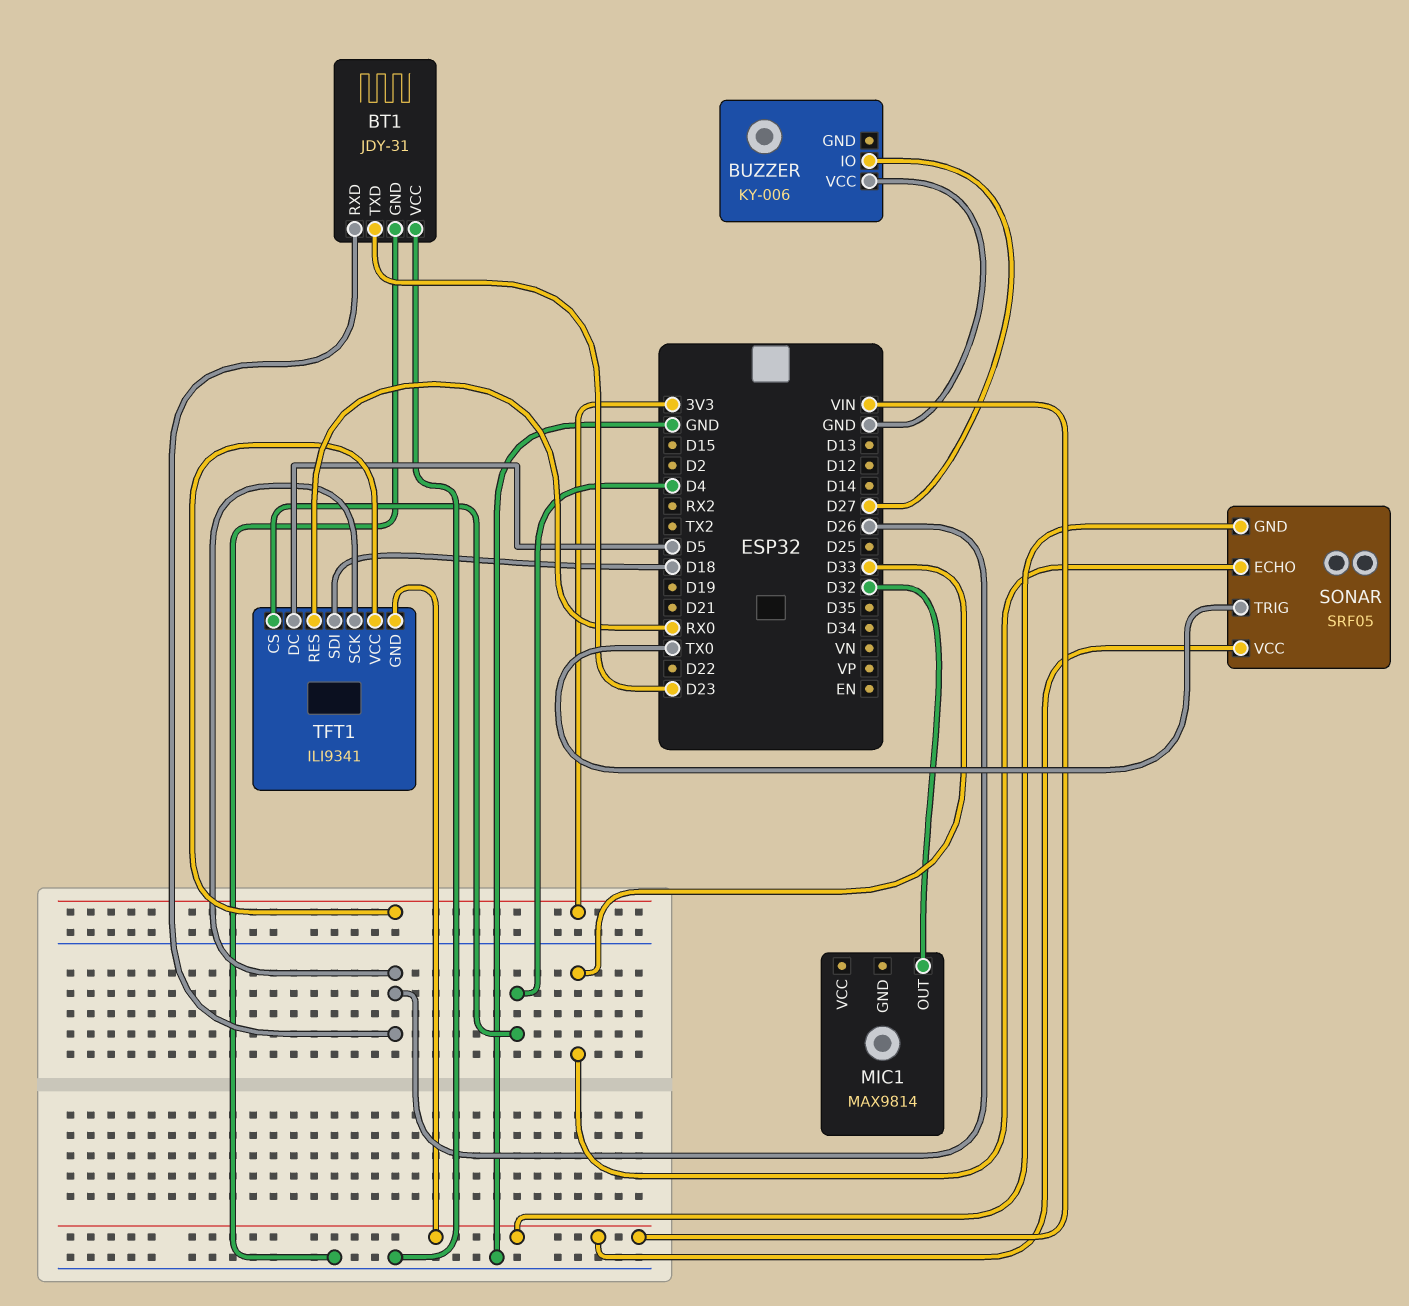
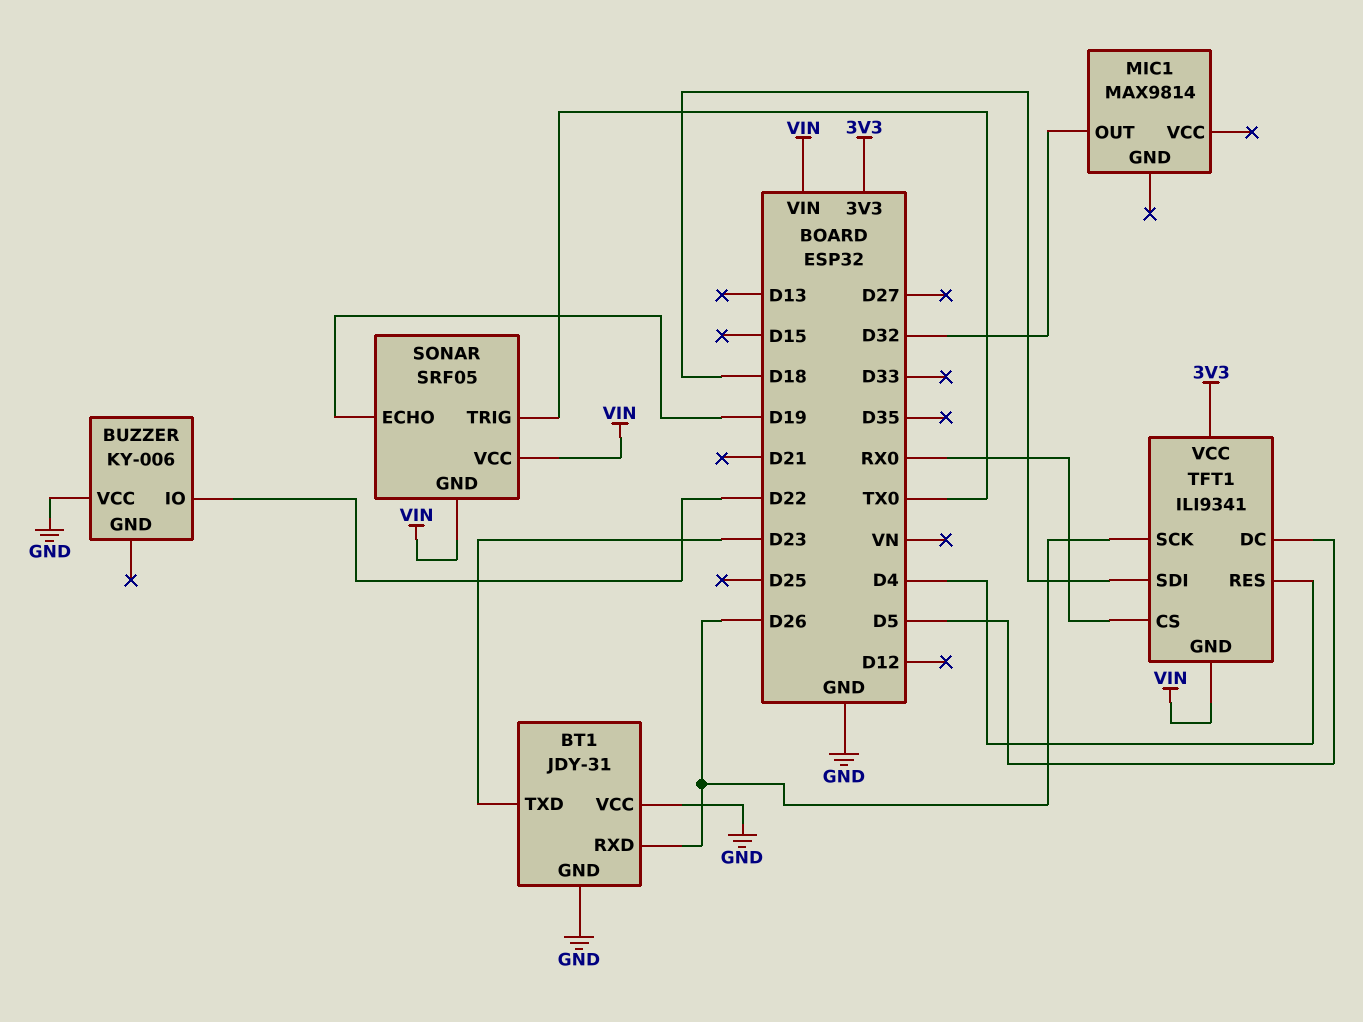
BUZZER pin IO: D27 -> D22
SONAR pin ECHO: D33 -> D19
TFT1 pin CS: D4 -> RX0
TFT1 pin RES: RX0 -> D4

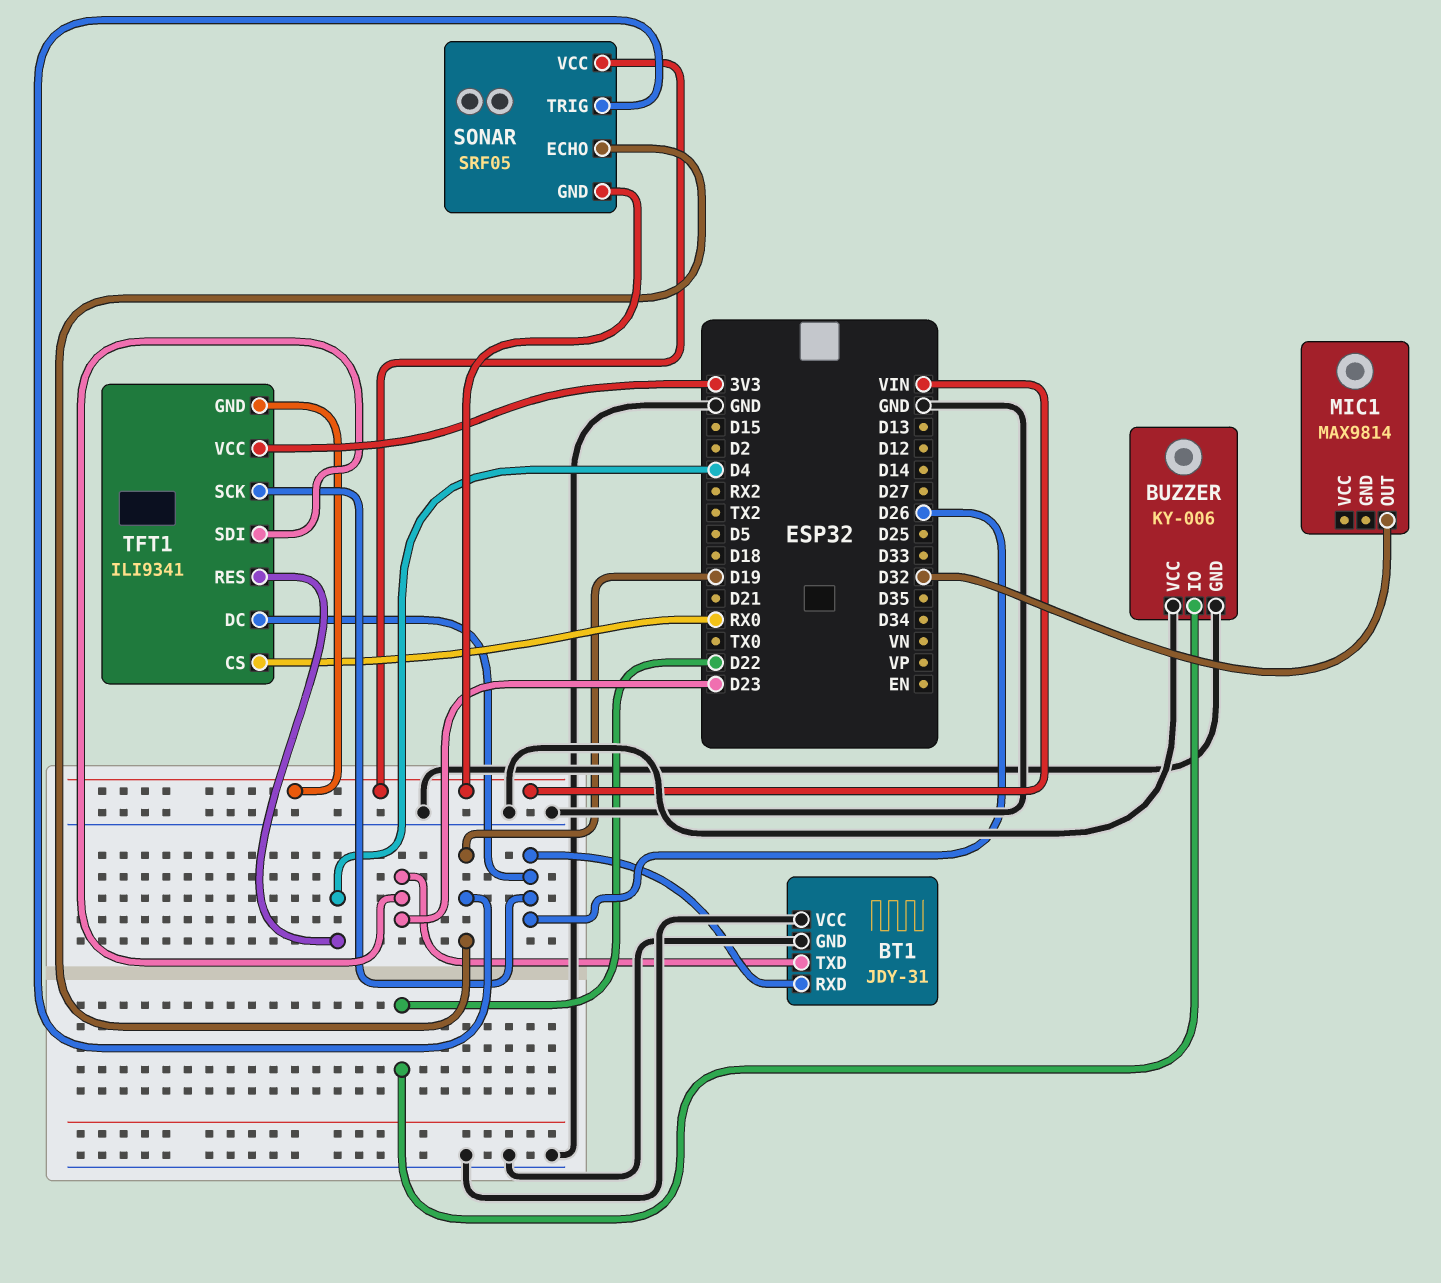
BUZZER pin GND: none -> GND
SONAR pin TRIG: TX0 -> D19
TFT1 pin DC: D5 -> D26
TFT1 pin SDI: D18 -> D23

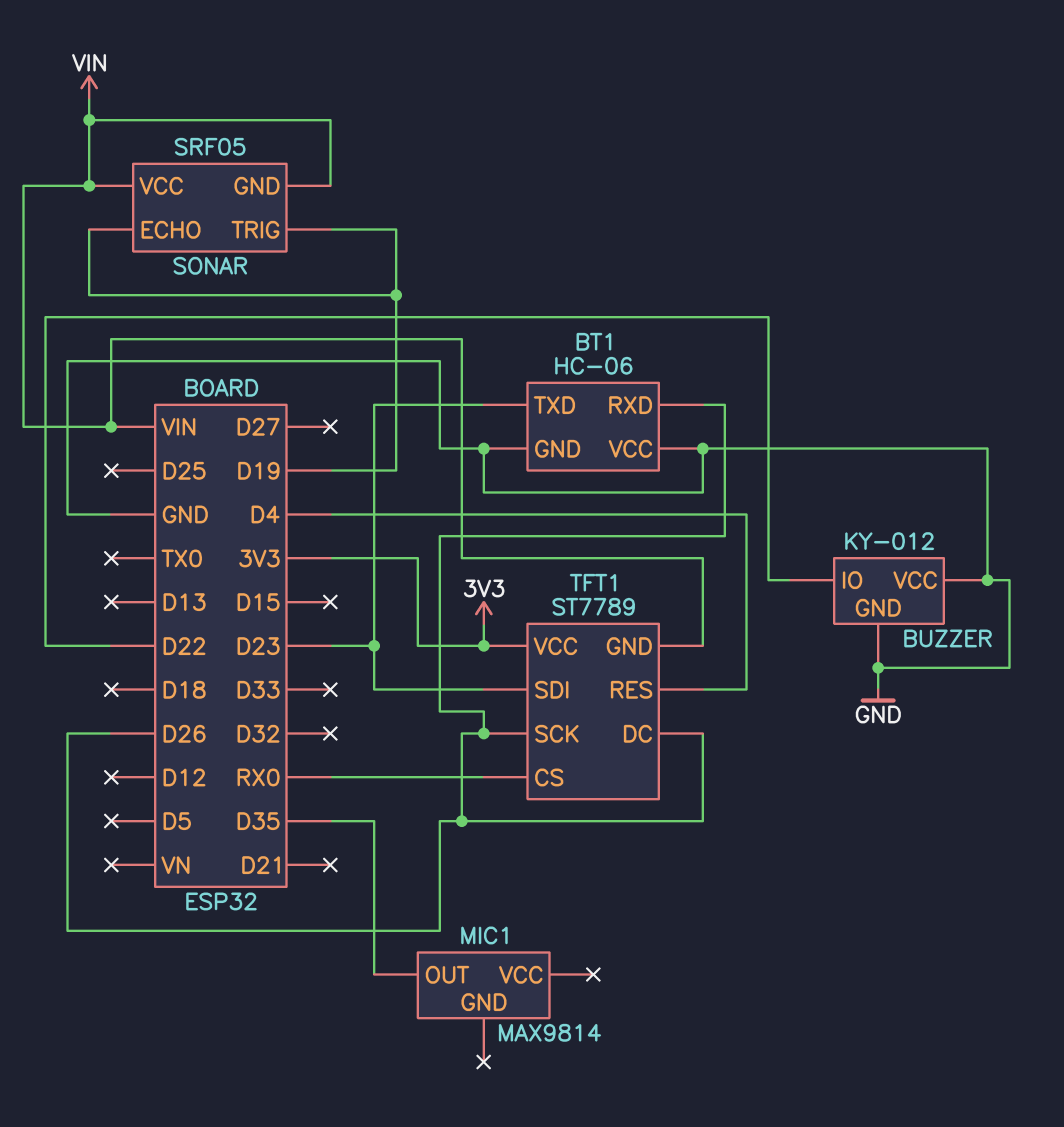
BT1: JDY-31 -> HC-06
BUZZER: KY-006 -> KY-012
MIC1 pin OUT: D32 -> D35
TFT1: ILI9341 -> ST7789

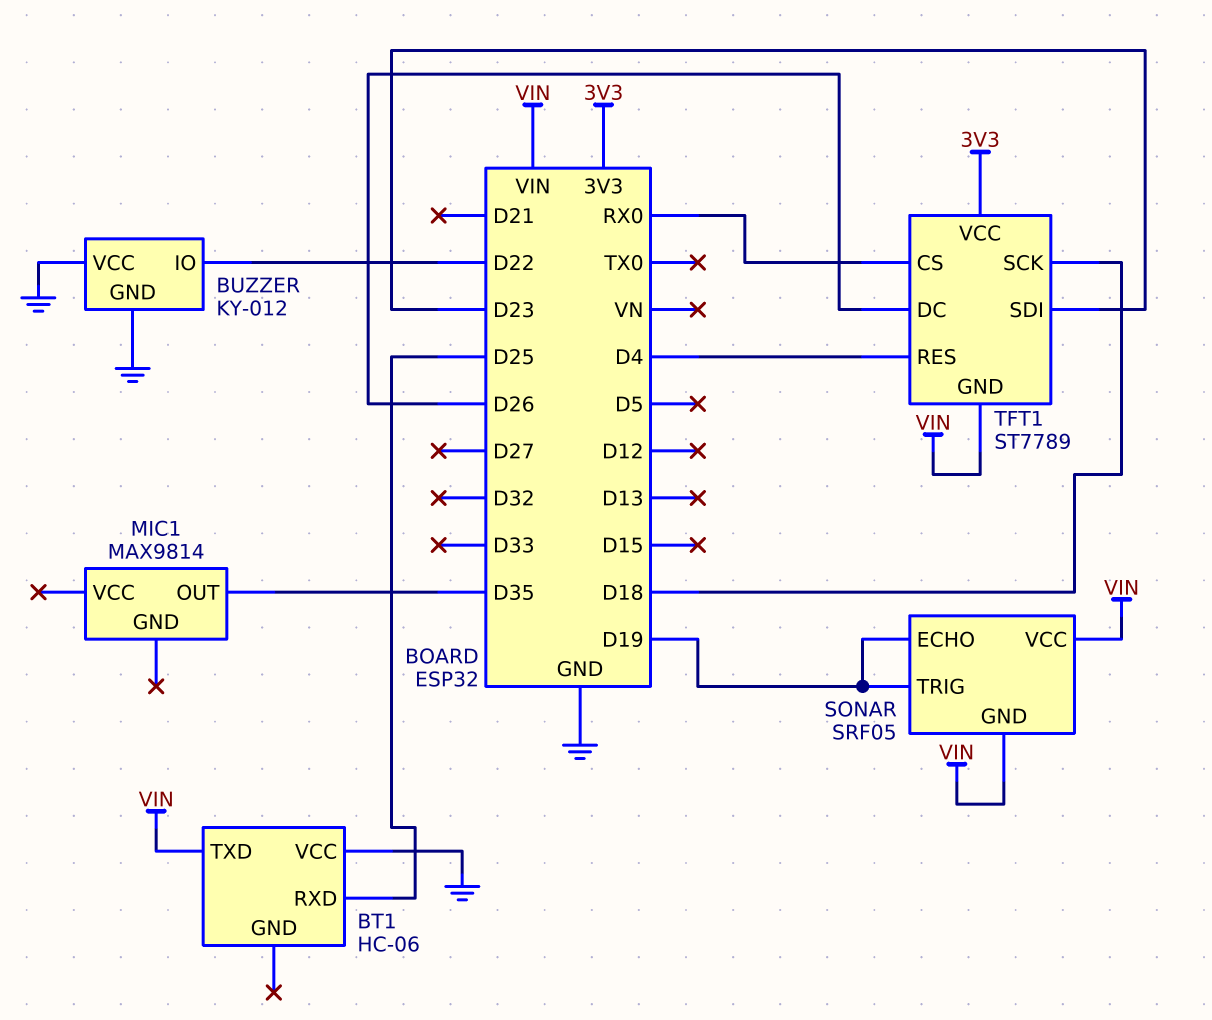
BT1 pin GND: GND -> none
BT1 pin RXD: D26 -> D25
BT1 pin TXD: D23 -> VIN
TFT1 pin SCK: D26 -> D18

